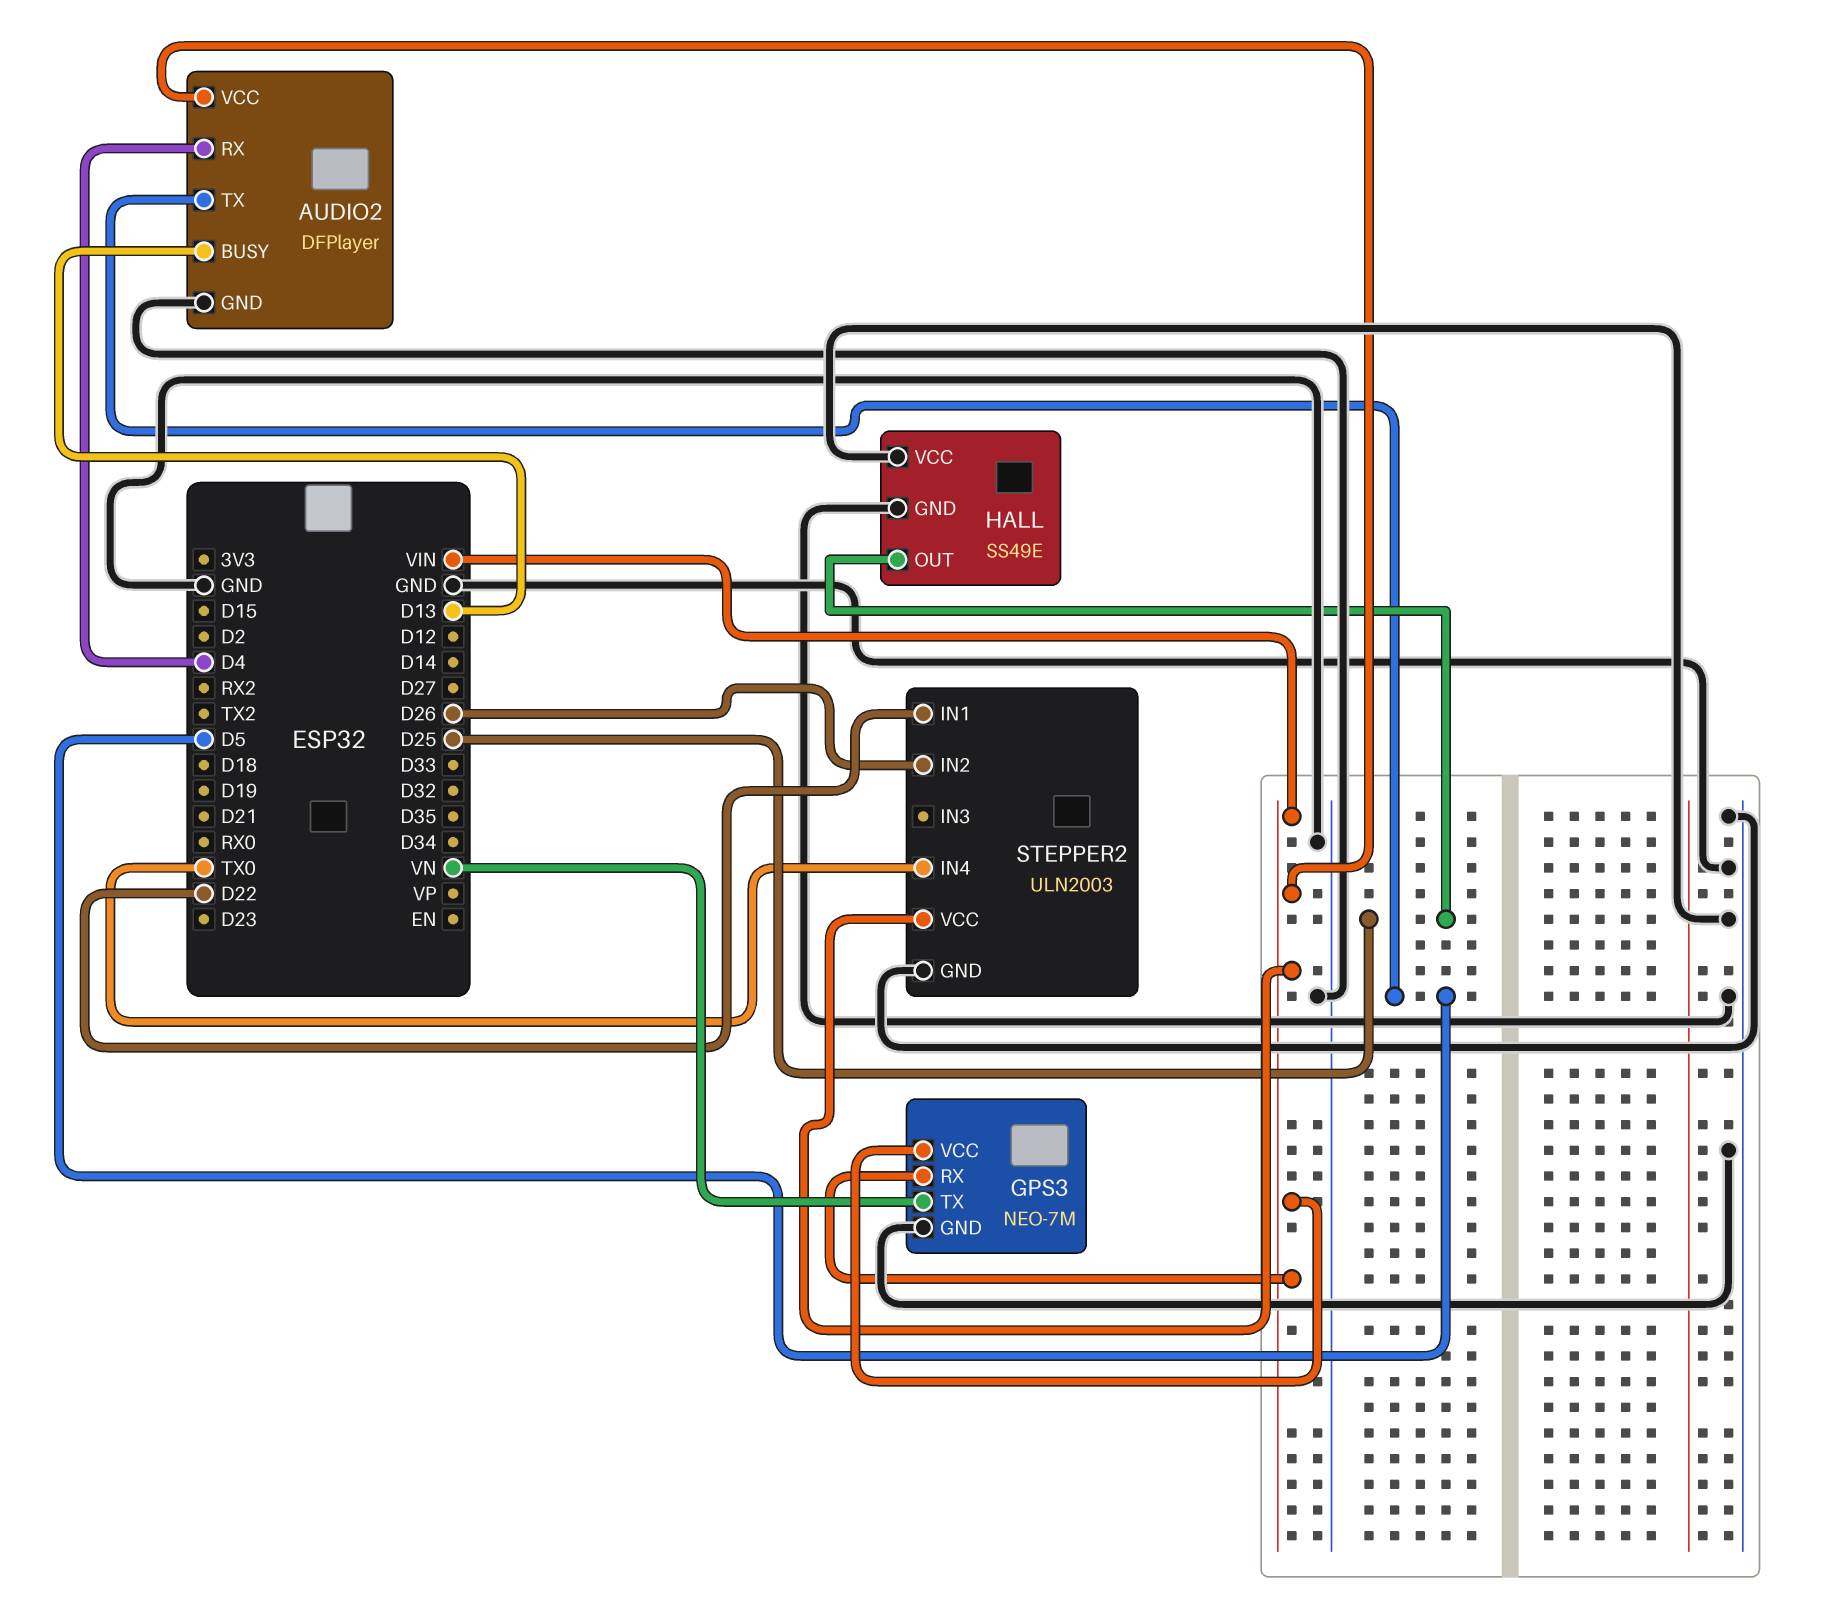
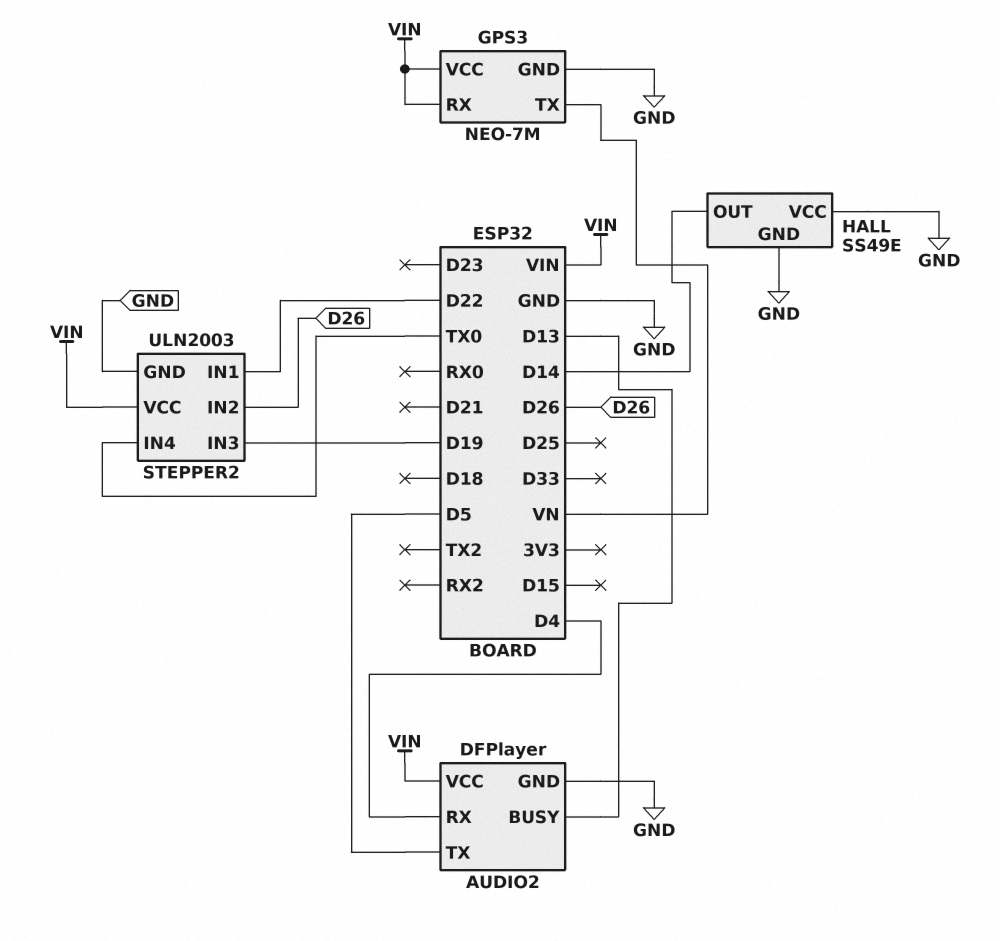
HALL pin OUT: D25 -> D14
STEPPER2 pin IN3: none -> D19

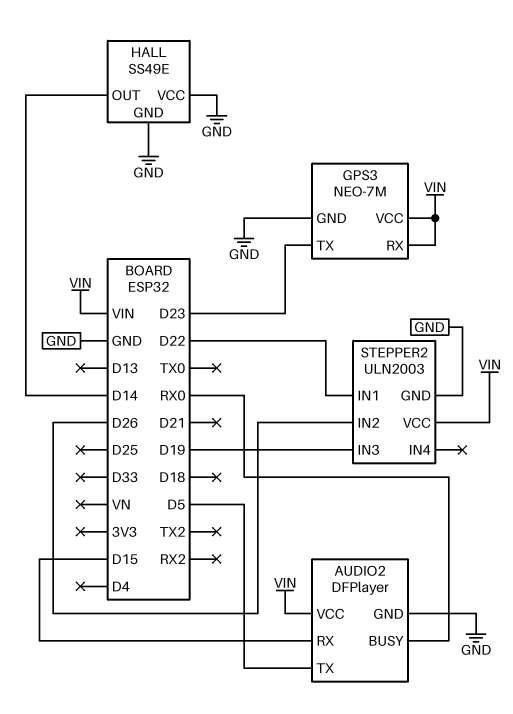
AUDIO2 pin BUSY: D13 -> RX0
AUDIO2 pin RX: D4 -> D15
GPS3 pin TX: VN -> D23
STEPPER2 pin IN4: TX0 -> none

